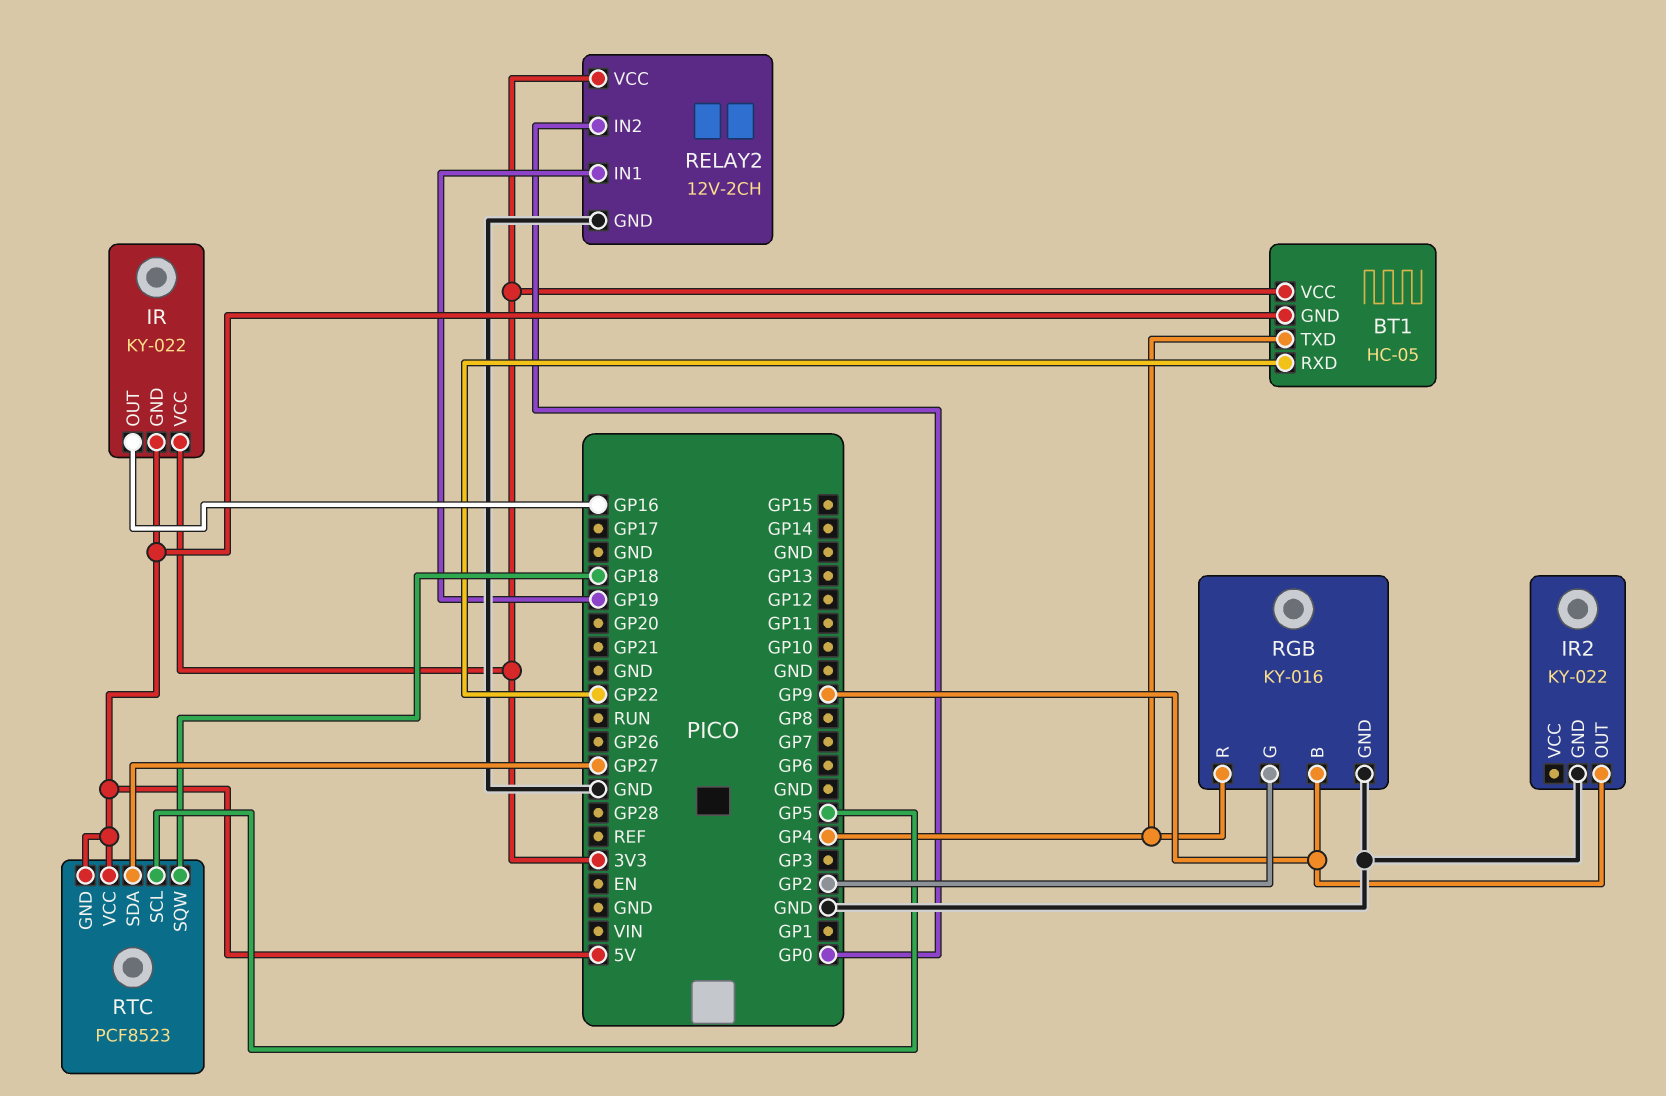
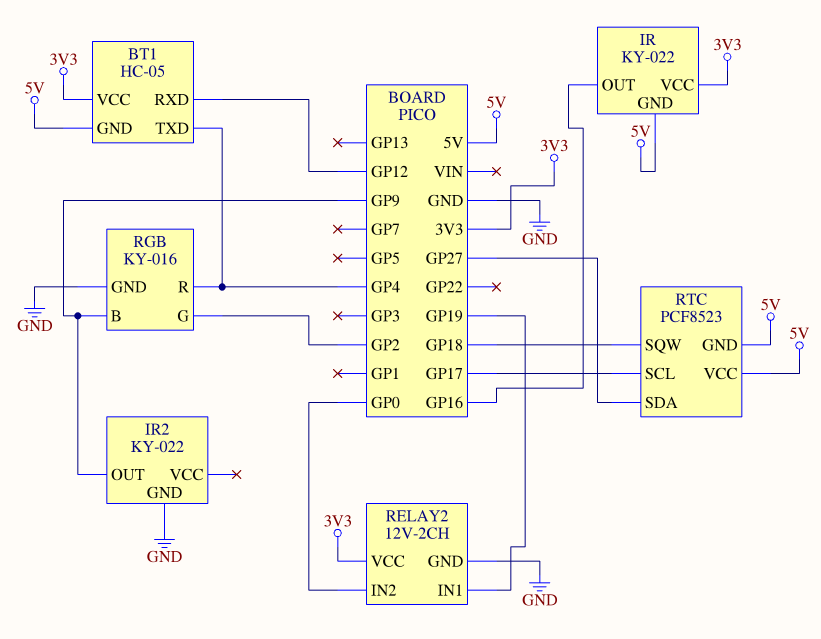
BT1 pin RXD: GP22 -> GP12
RTC pin SCL: GP5 -> GP17

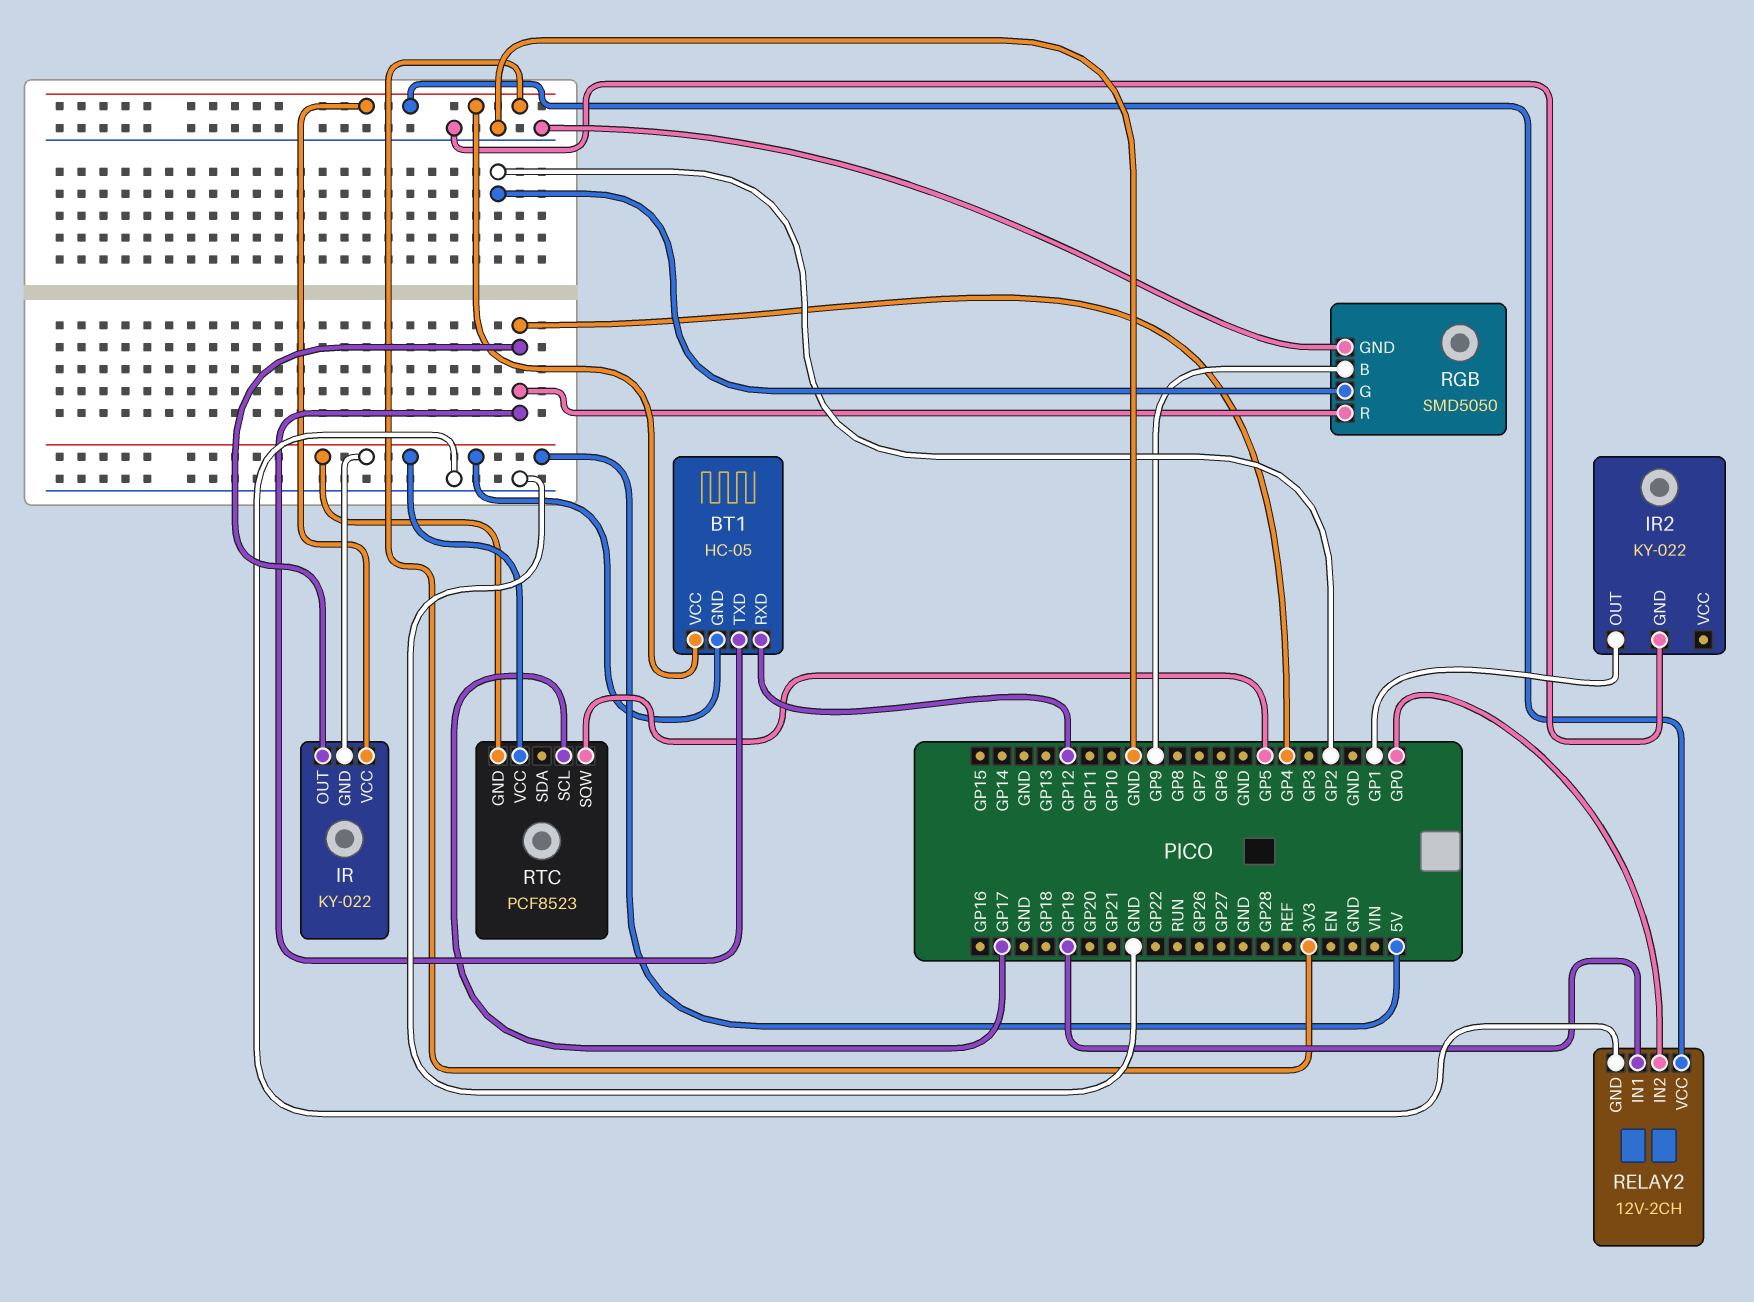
IR pin OUT: GP16 -> GP4
IR2 pin OUT: GP9 -> GP1
RGB: KY-016 -> SMD5050
RTC pin SDA: GP27 -> none
RTC pin SQW: GP18 -> GP5

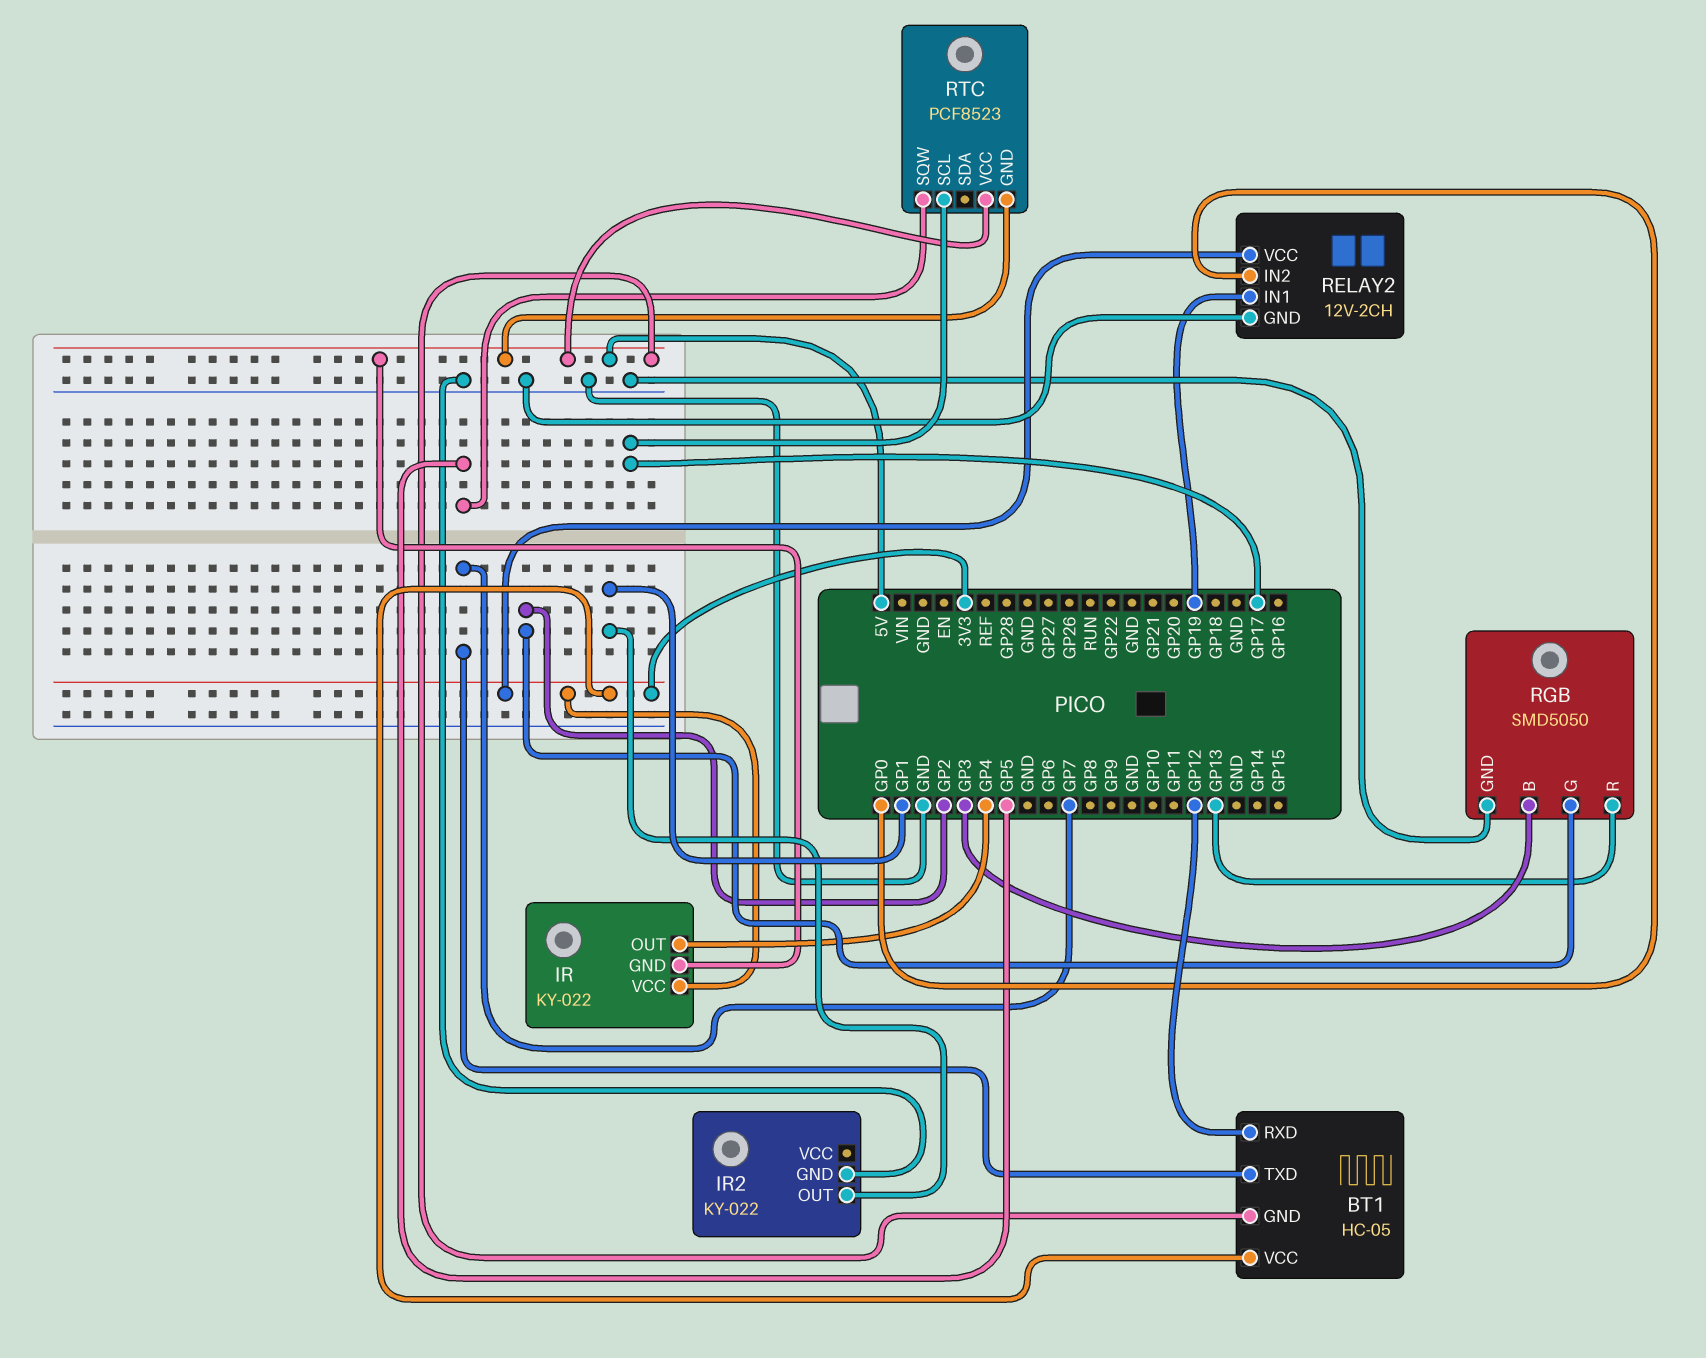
BT1 pin TXD: GP4 -> GP7
RGB pin B: GP9 -> GP3
RGB pin R: GP4 -> GP13

